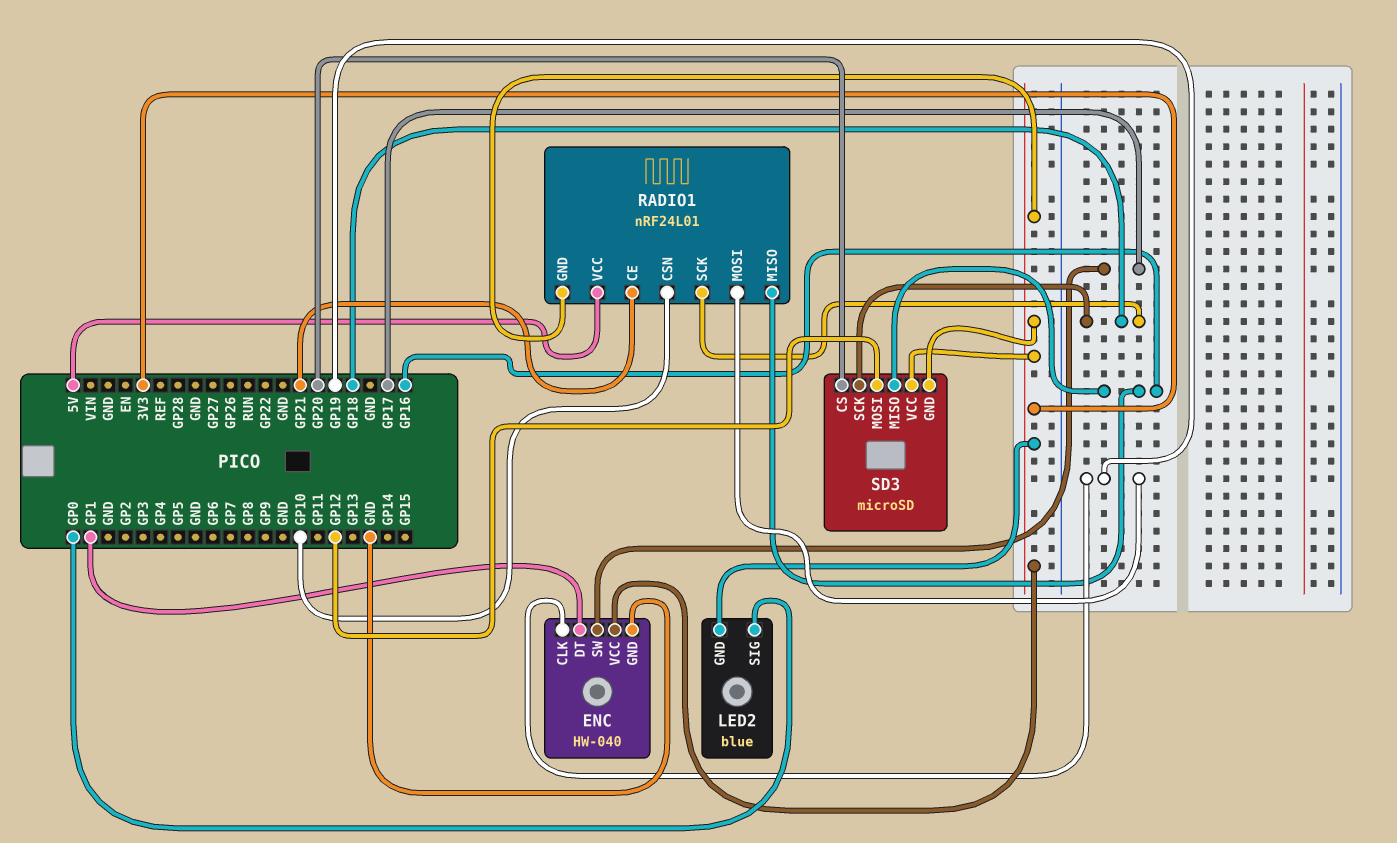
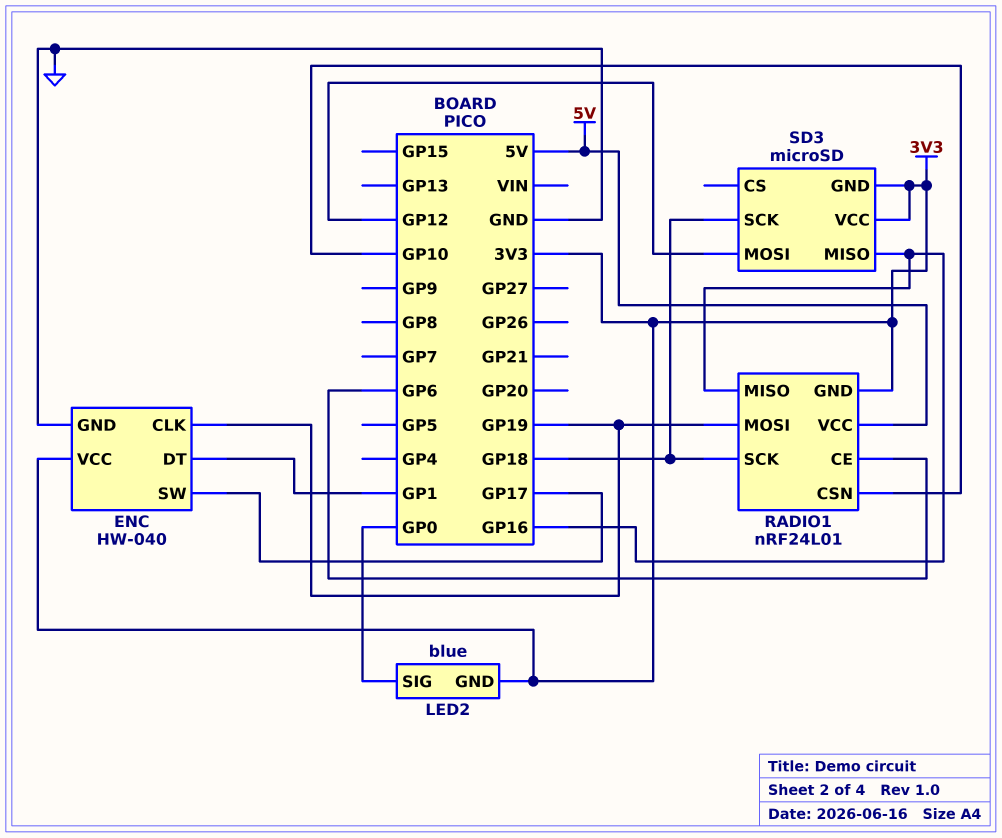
RADIO1 pin CE: GP21 -> GP6
SD3 pin CS: GP20 -> none

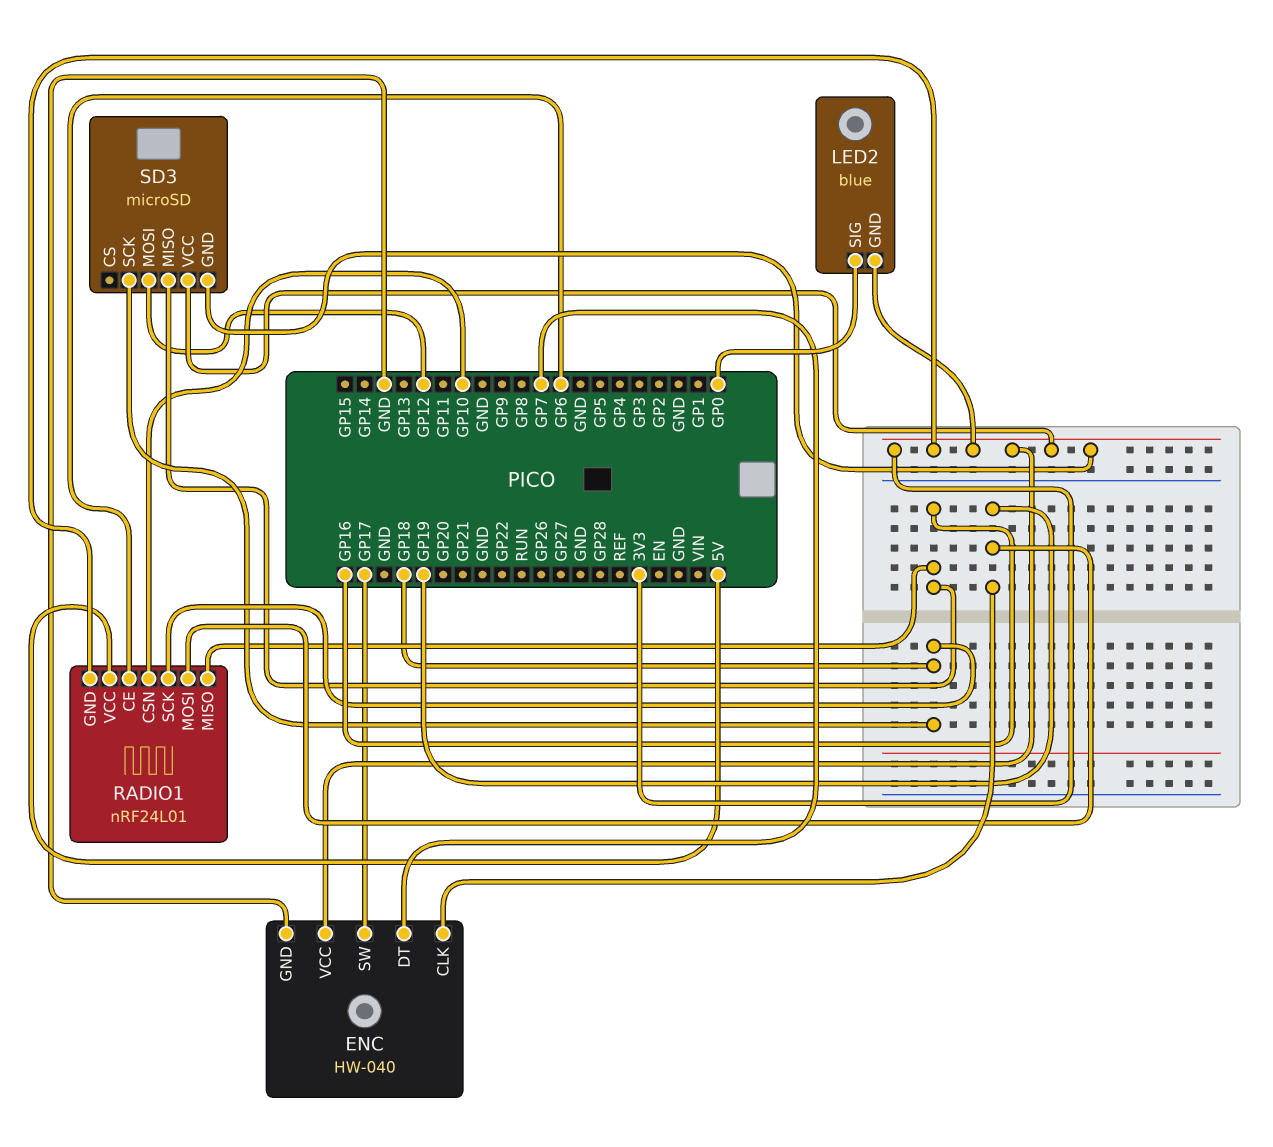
ENC pin DT: GP1 -> GP7

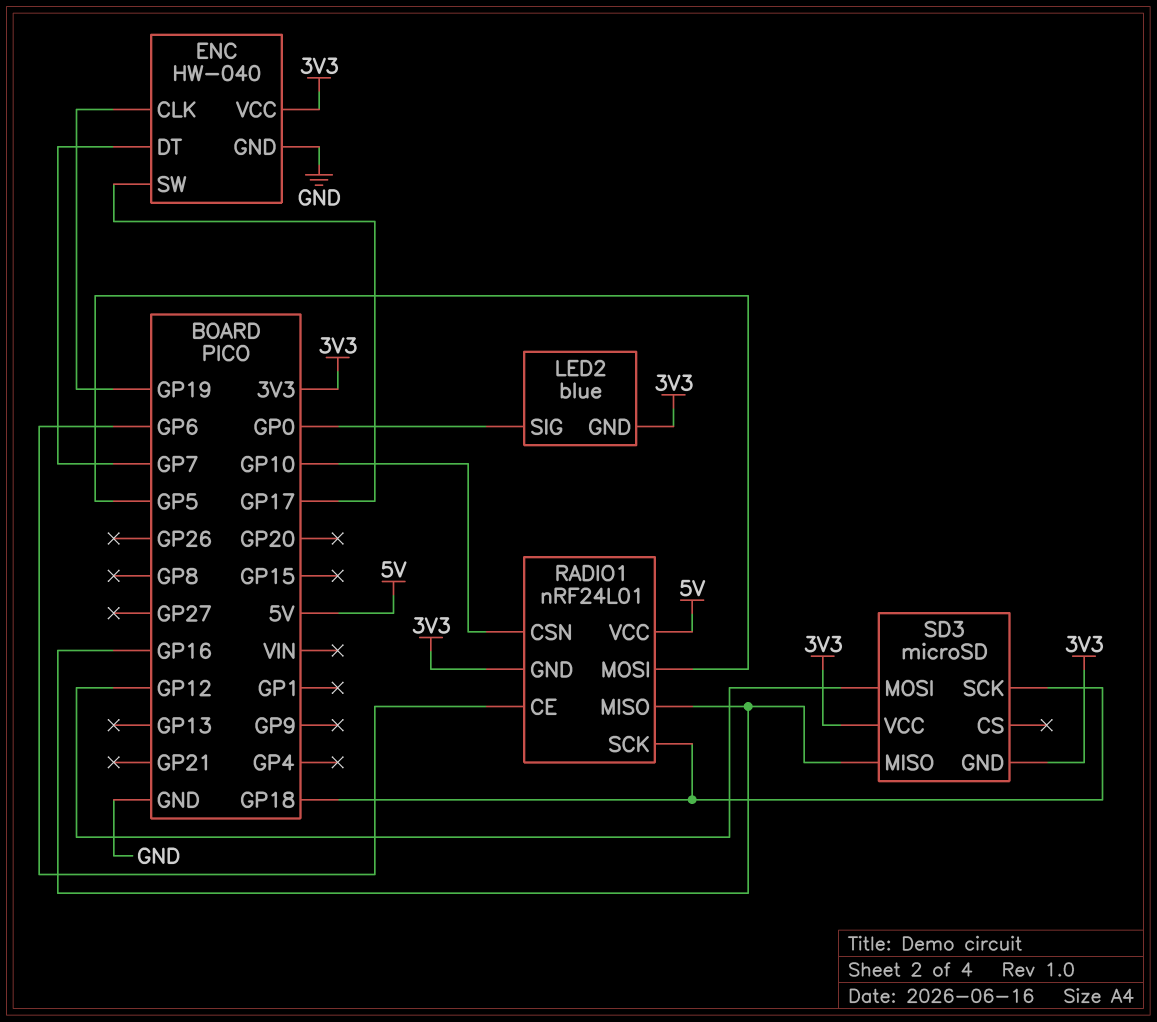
RADIO1 pin MOSI: GP19 -> GP5

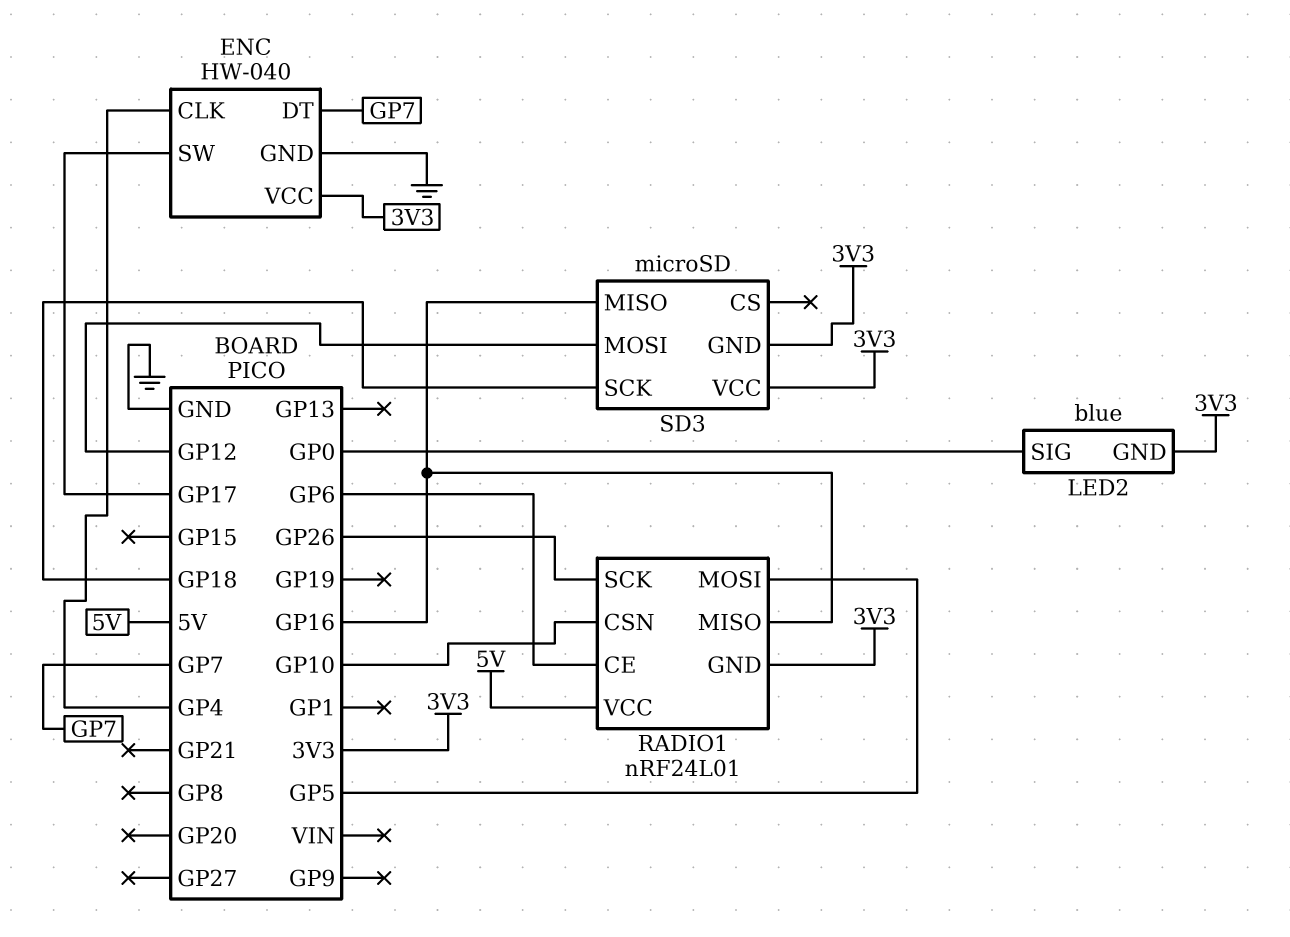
ENC pin CLK: GP19 -> GP4
RADIO1 pin SCK: GP18 -> GP26

